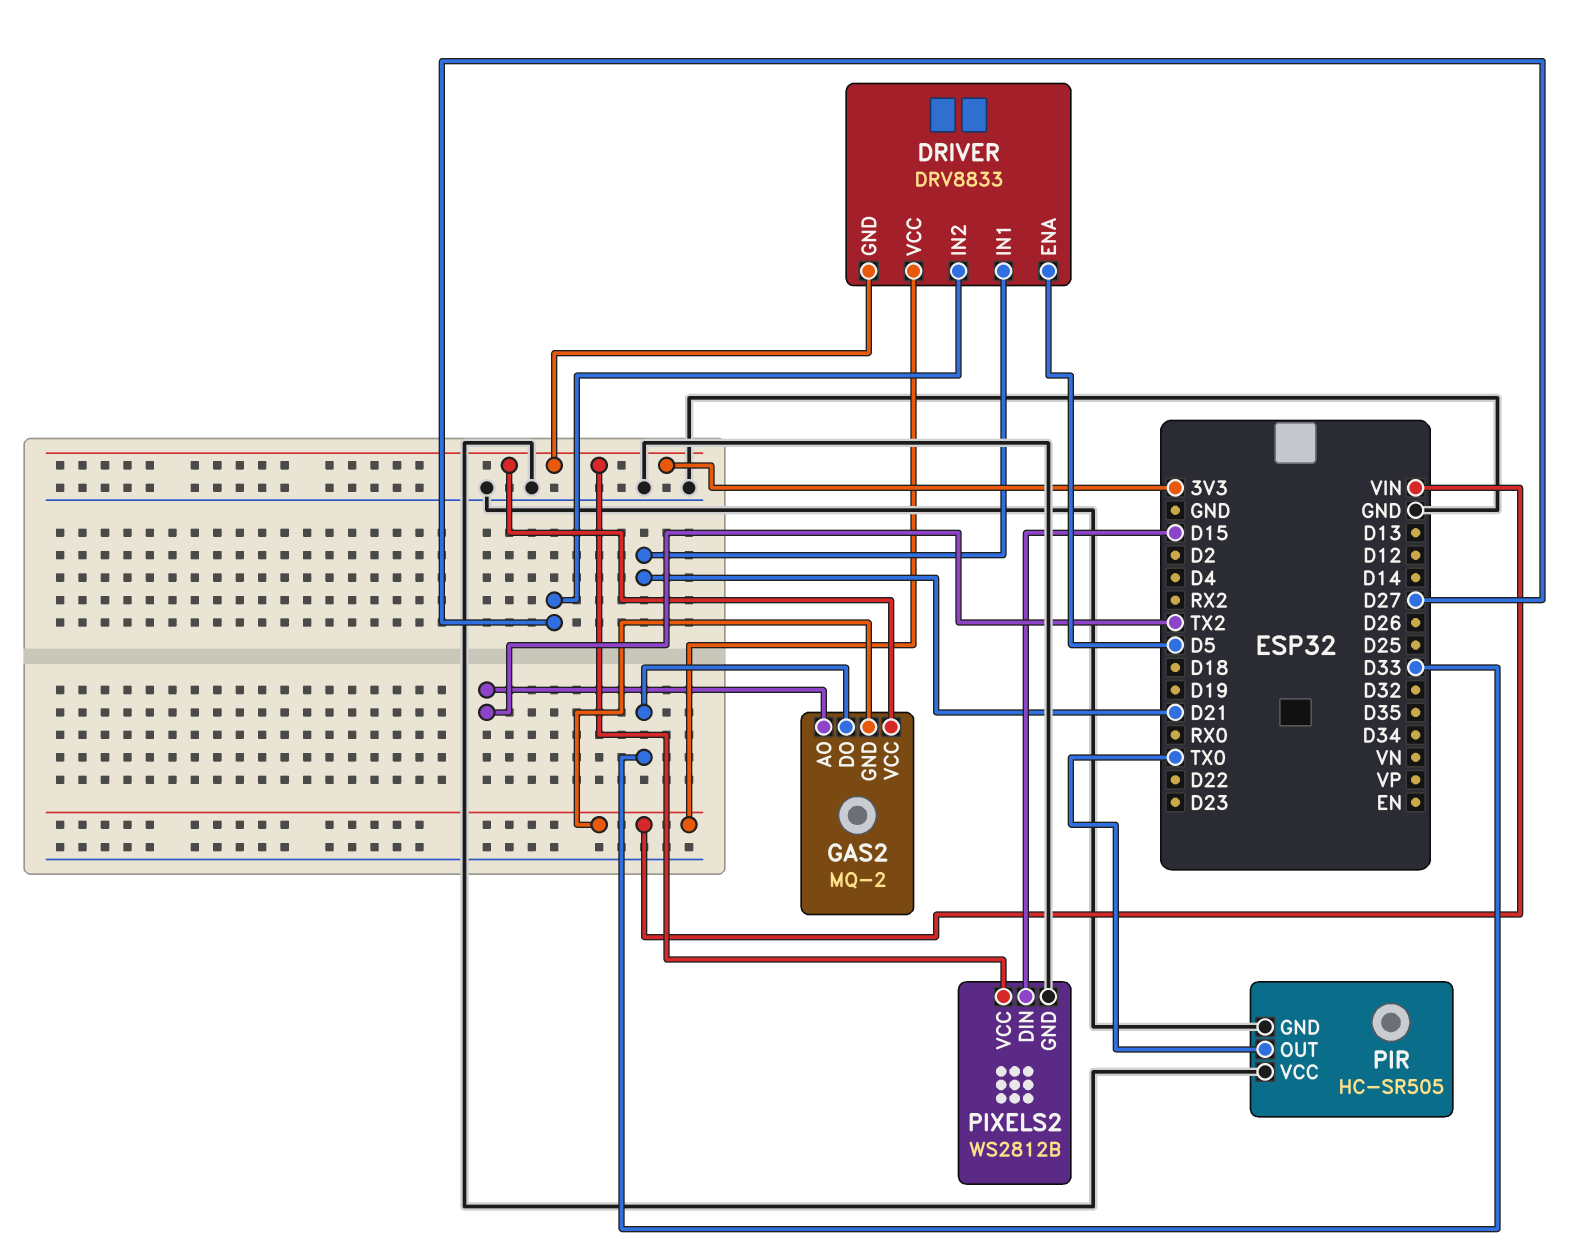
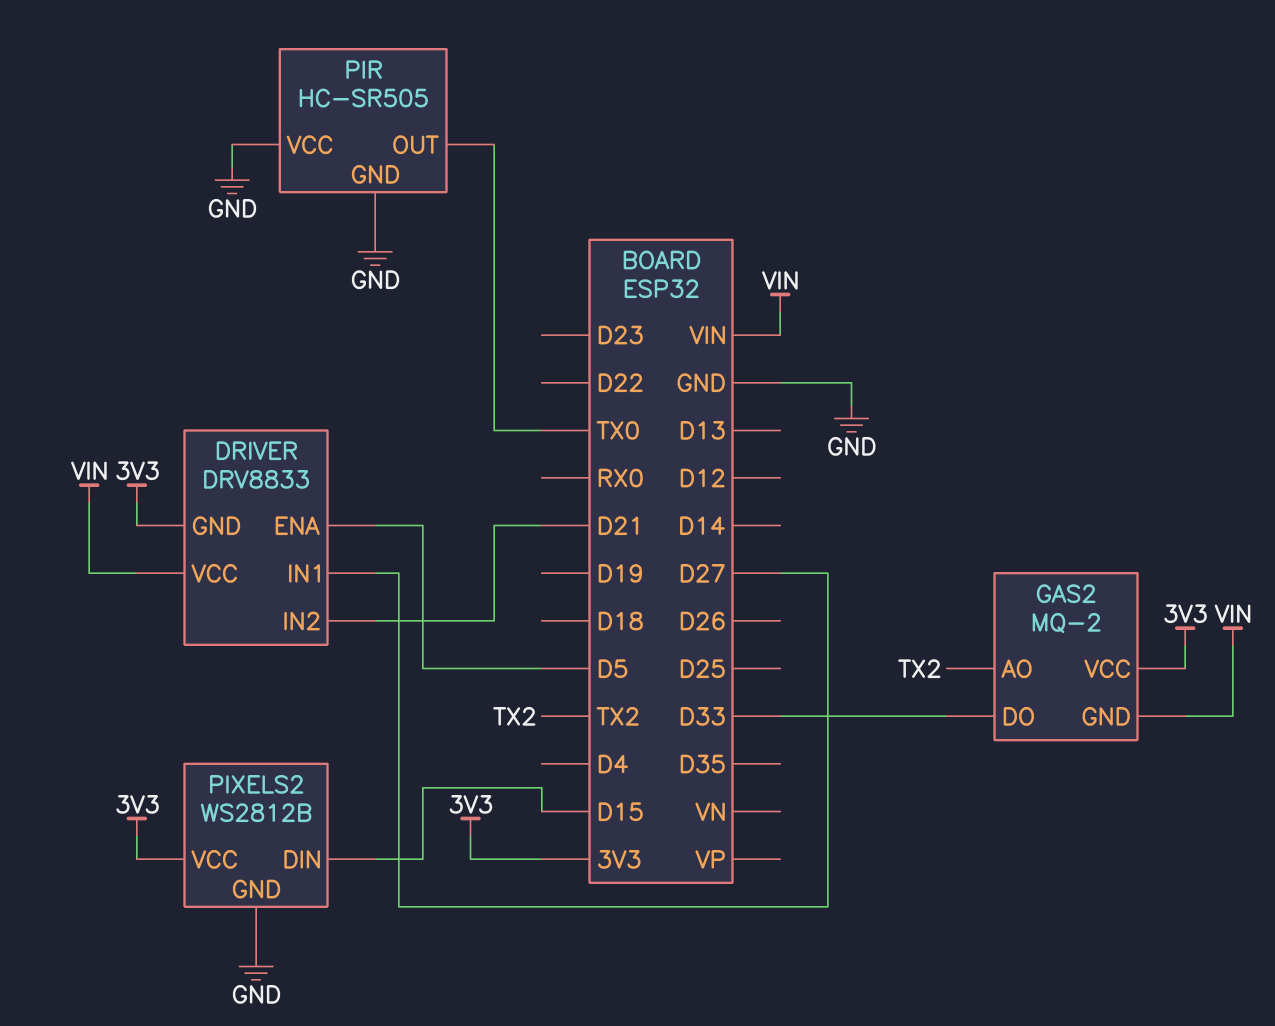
DRIVER pin IN1: D21 -> D27
DRIVER pin IN2: D27 -> D21

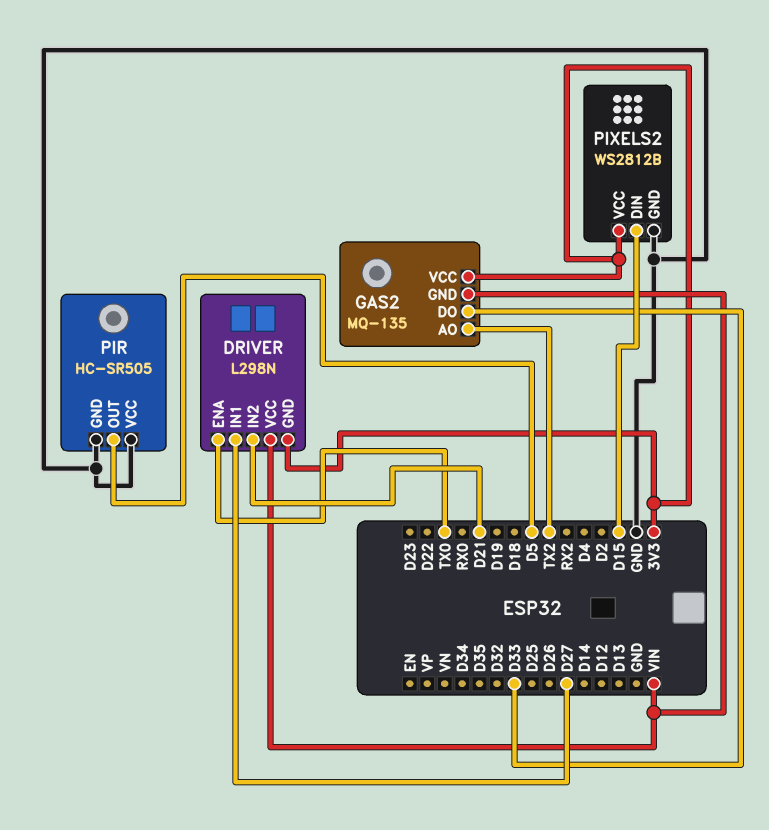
DRIVER: DRV8833 -> L298N
DRIVER pin ENA: D5 -> TX0
GAS2: MQ-2 -> MQ-135
PIR pin OUT: TX0 -> D5

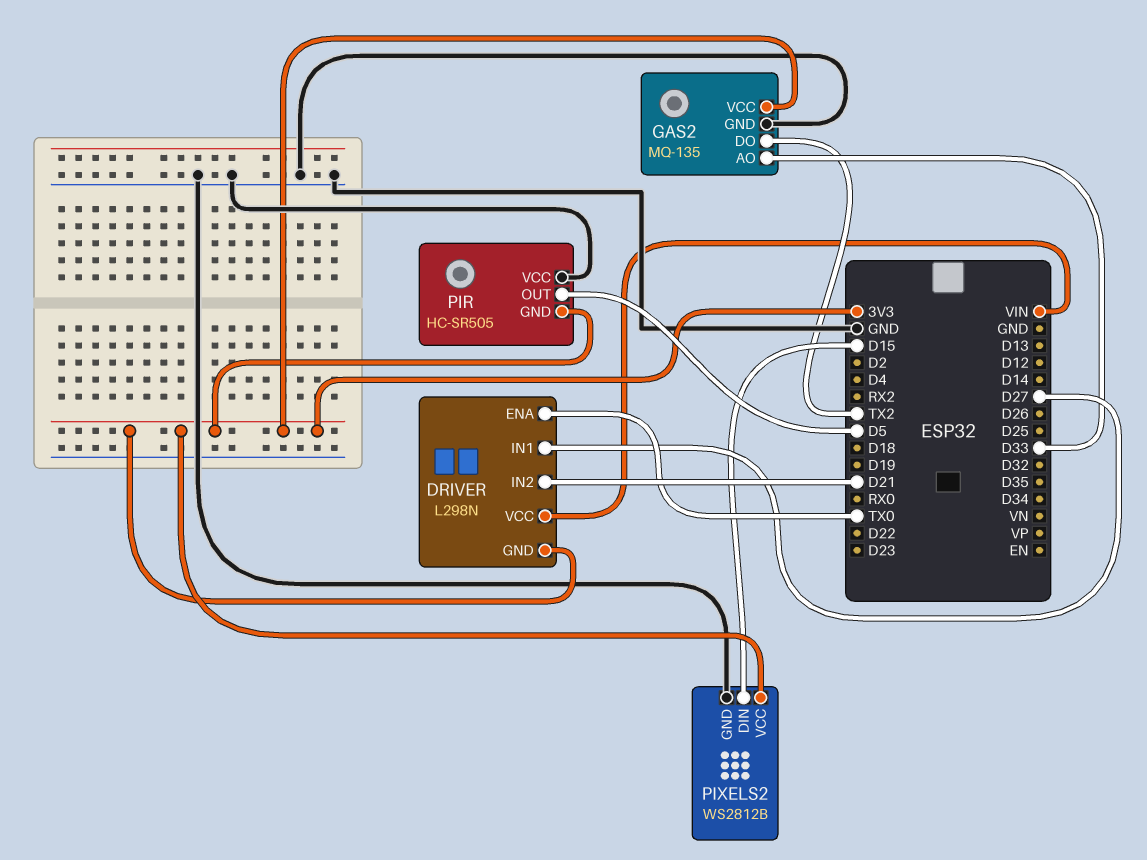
GAS2 pin AO: TX2 -> D33
GAS2 pin DO: D33 -> TX2
GAS2 pin GND: VIN -> GND
PIR pin GND: GND -> 3V3

